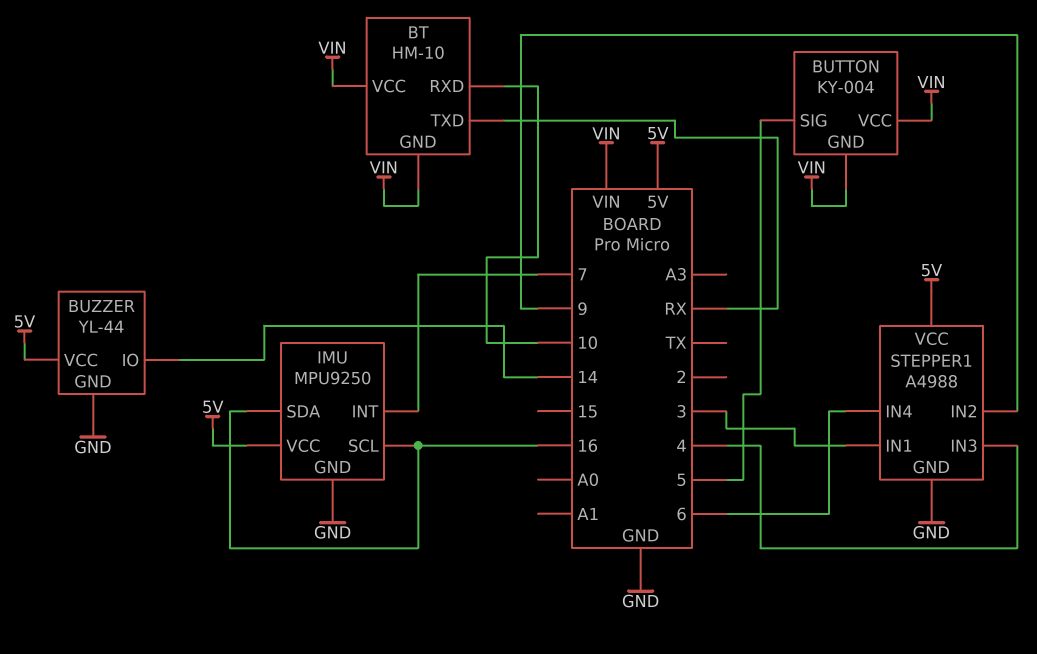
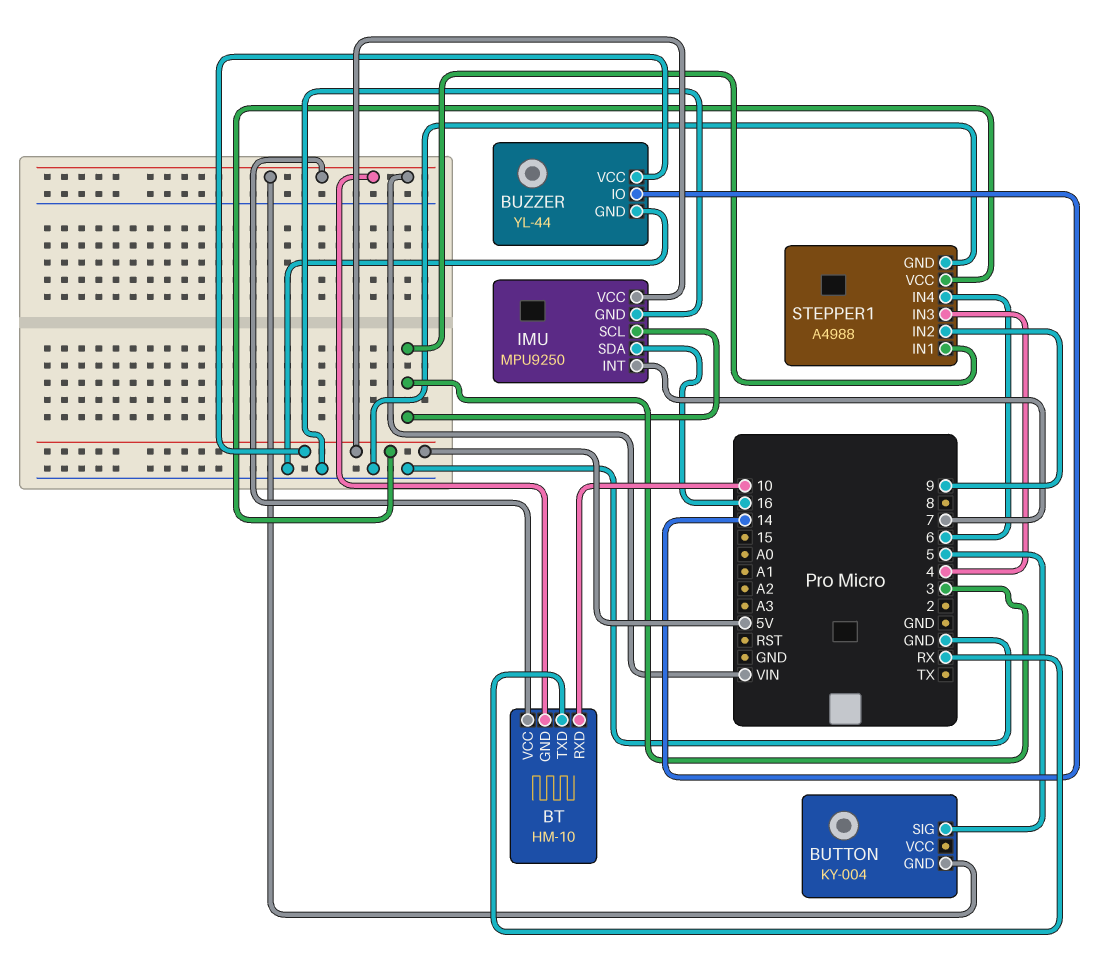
BUTTON pin VCC: VIN -> none
IMU pin SCL: 16 -> 3

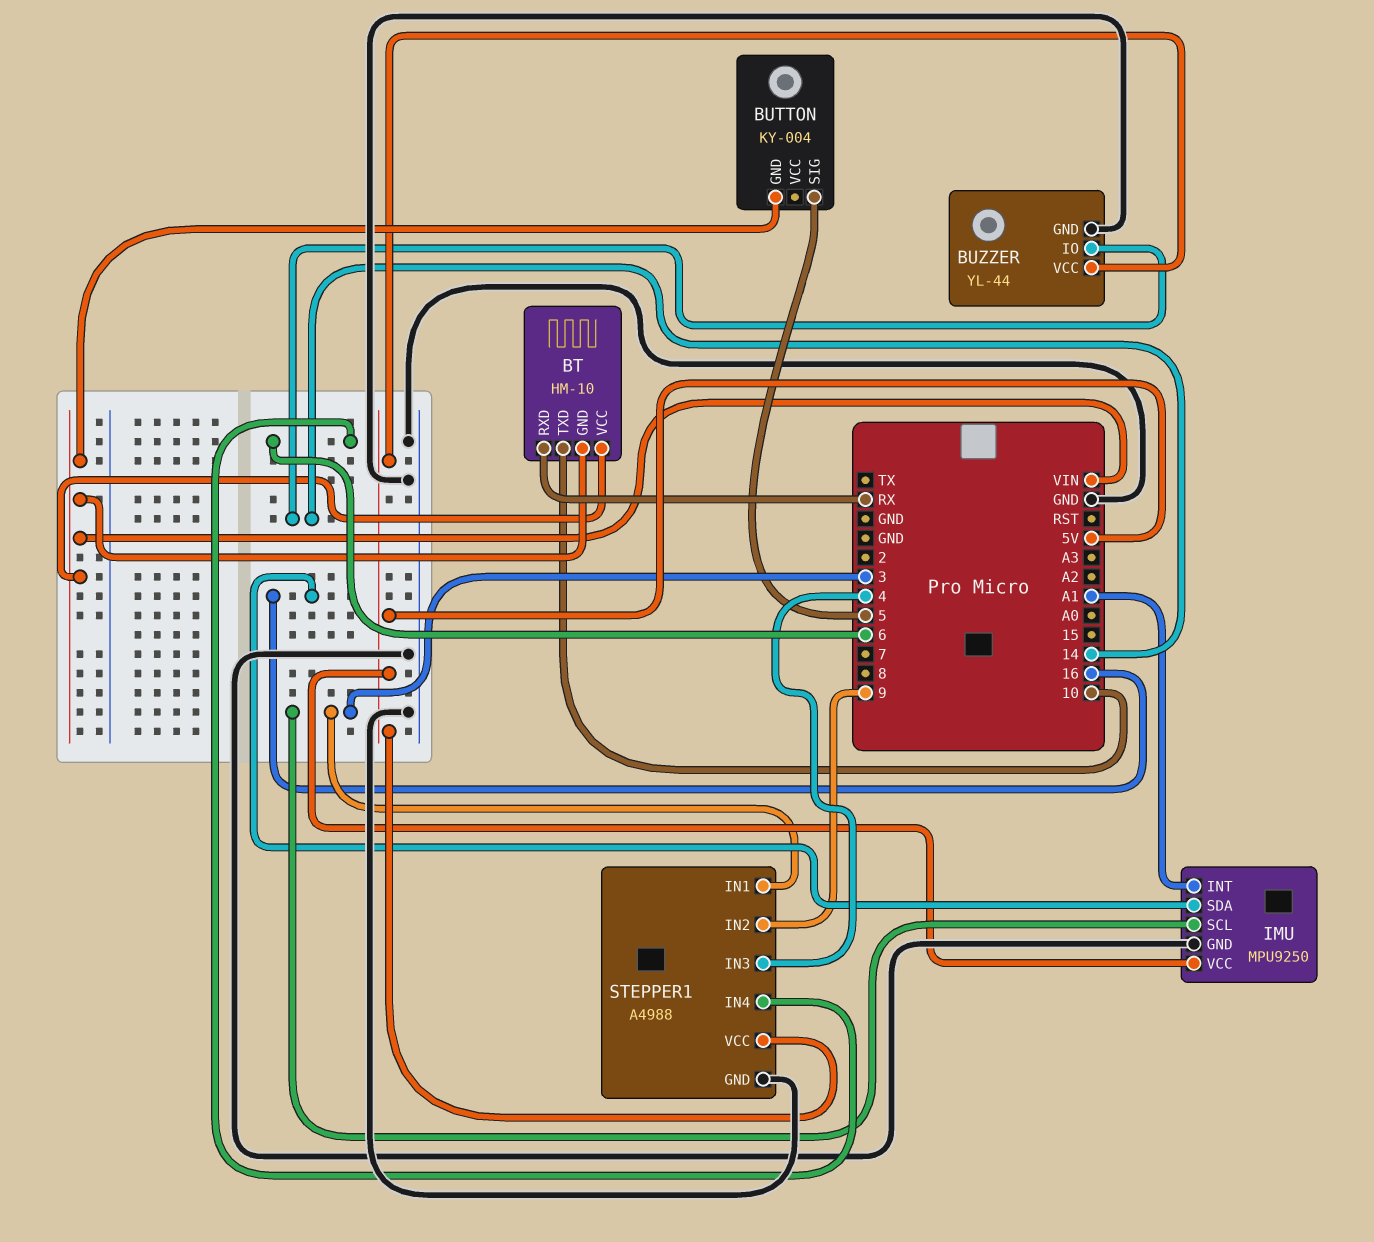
BT pin RXD: 10 -> RX
BT pin TXD: RX -> 10
IMU pin INT: 7 -> A1

